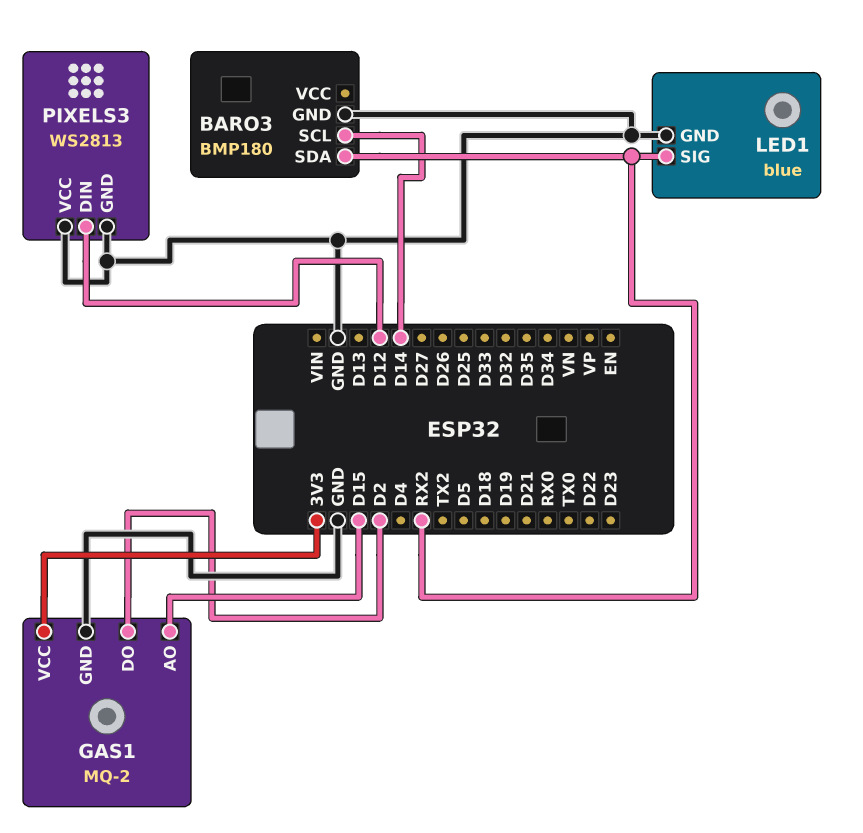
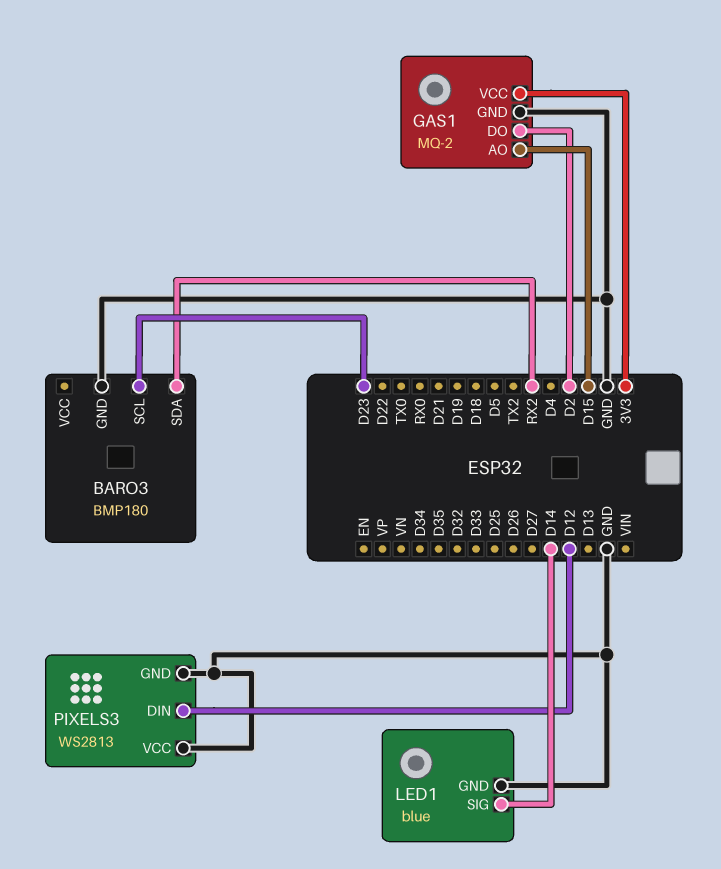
BARO3 pin SCL: D14 -> D23
LED1 pin SIG: RX2 -> D14

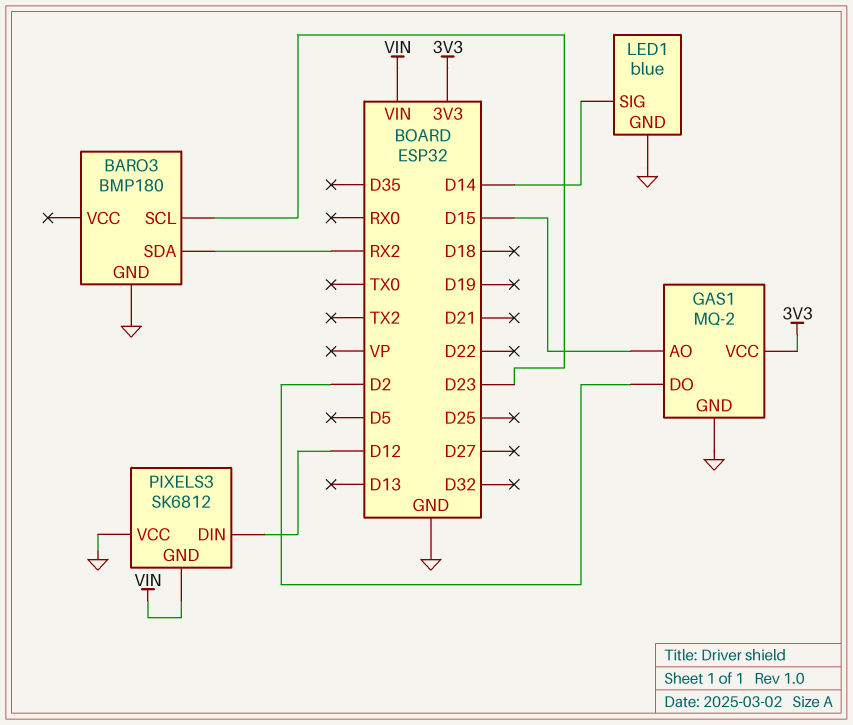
PIXELS3: WS2813 -> SK6812
PIXELS3 pin GND: GND -> VIN

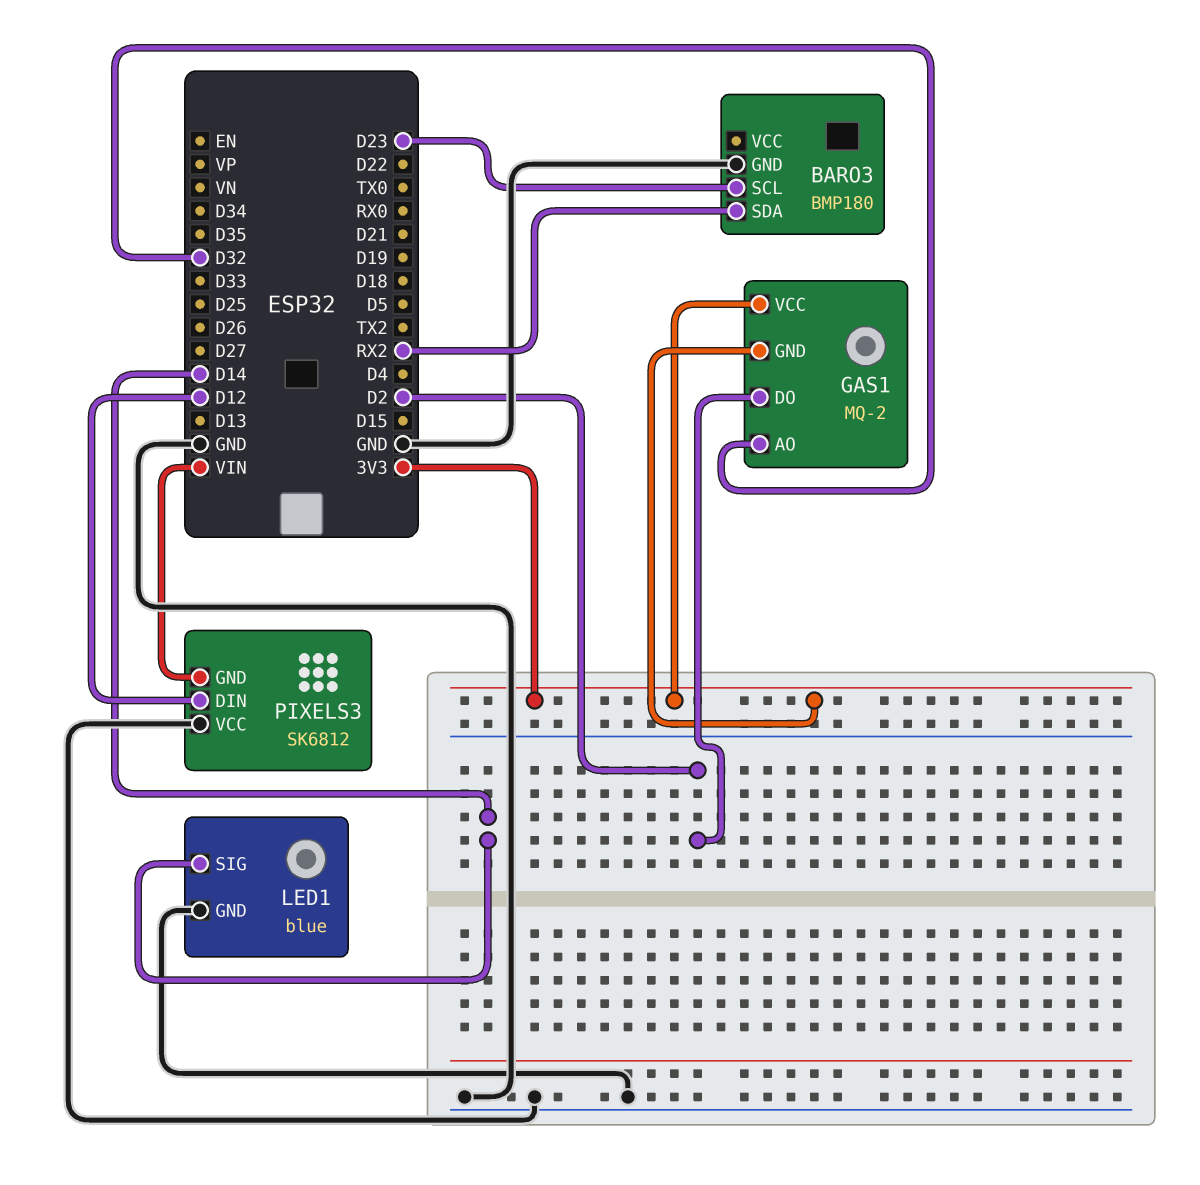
GAS1 pin AO: D15 -> D32
GAS1 pin GND: GND -> 3V3

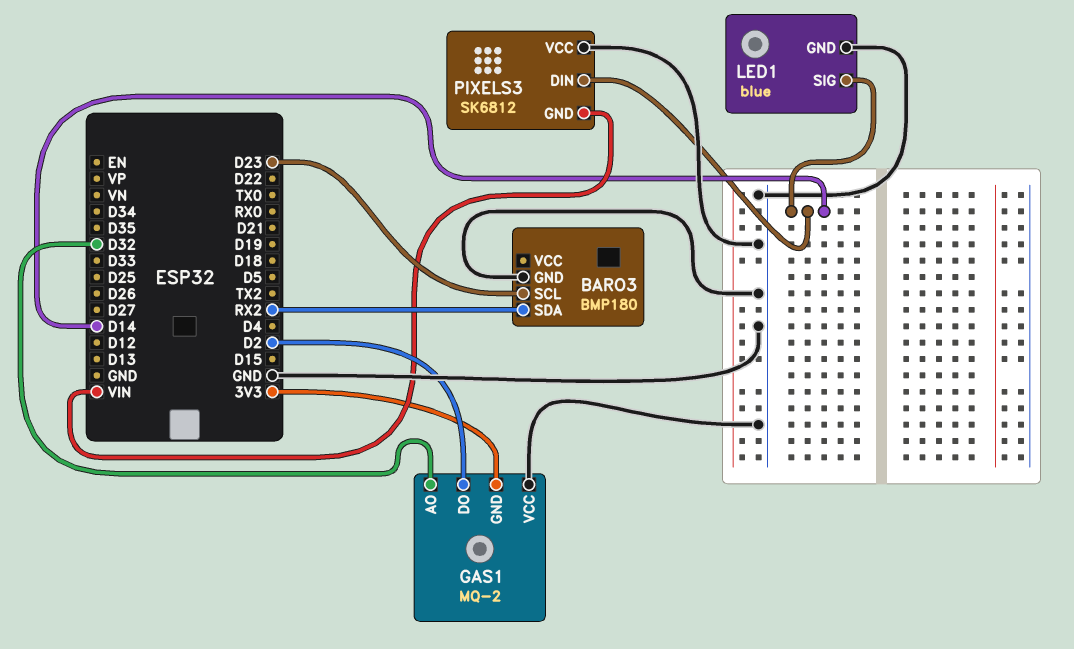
GAS1 pin VCC: 3V3 -> GND
PIXELS3 pin DIN: D12 -> D14

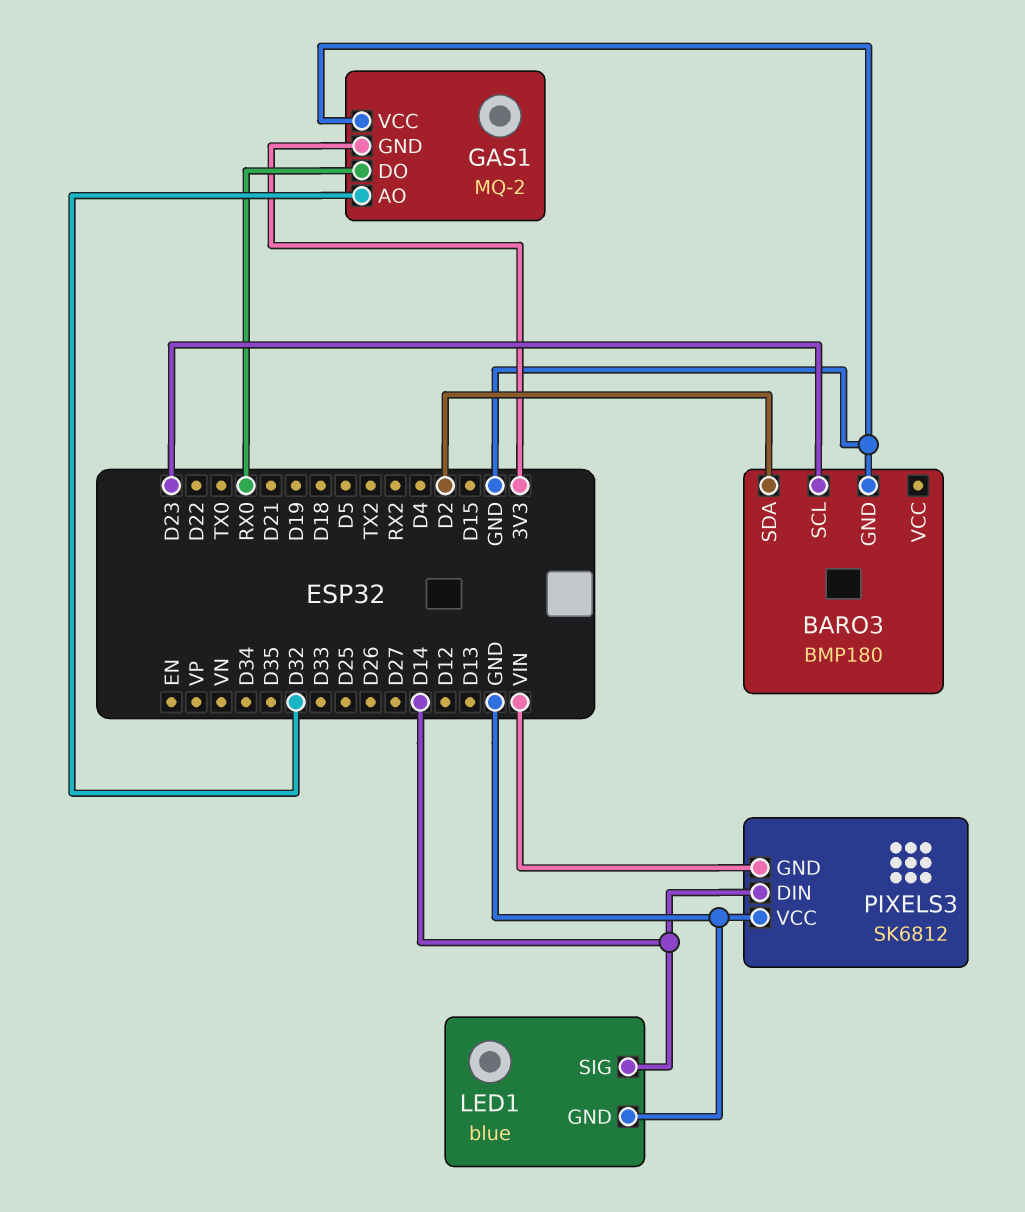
BARO3 pin SDA: RX2 -> D2
GAS1 pin DO: D2 -> RX0

